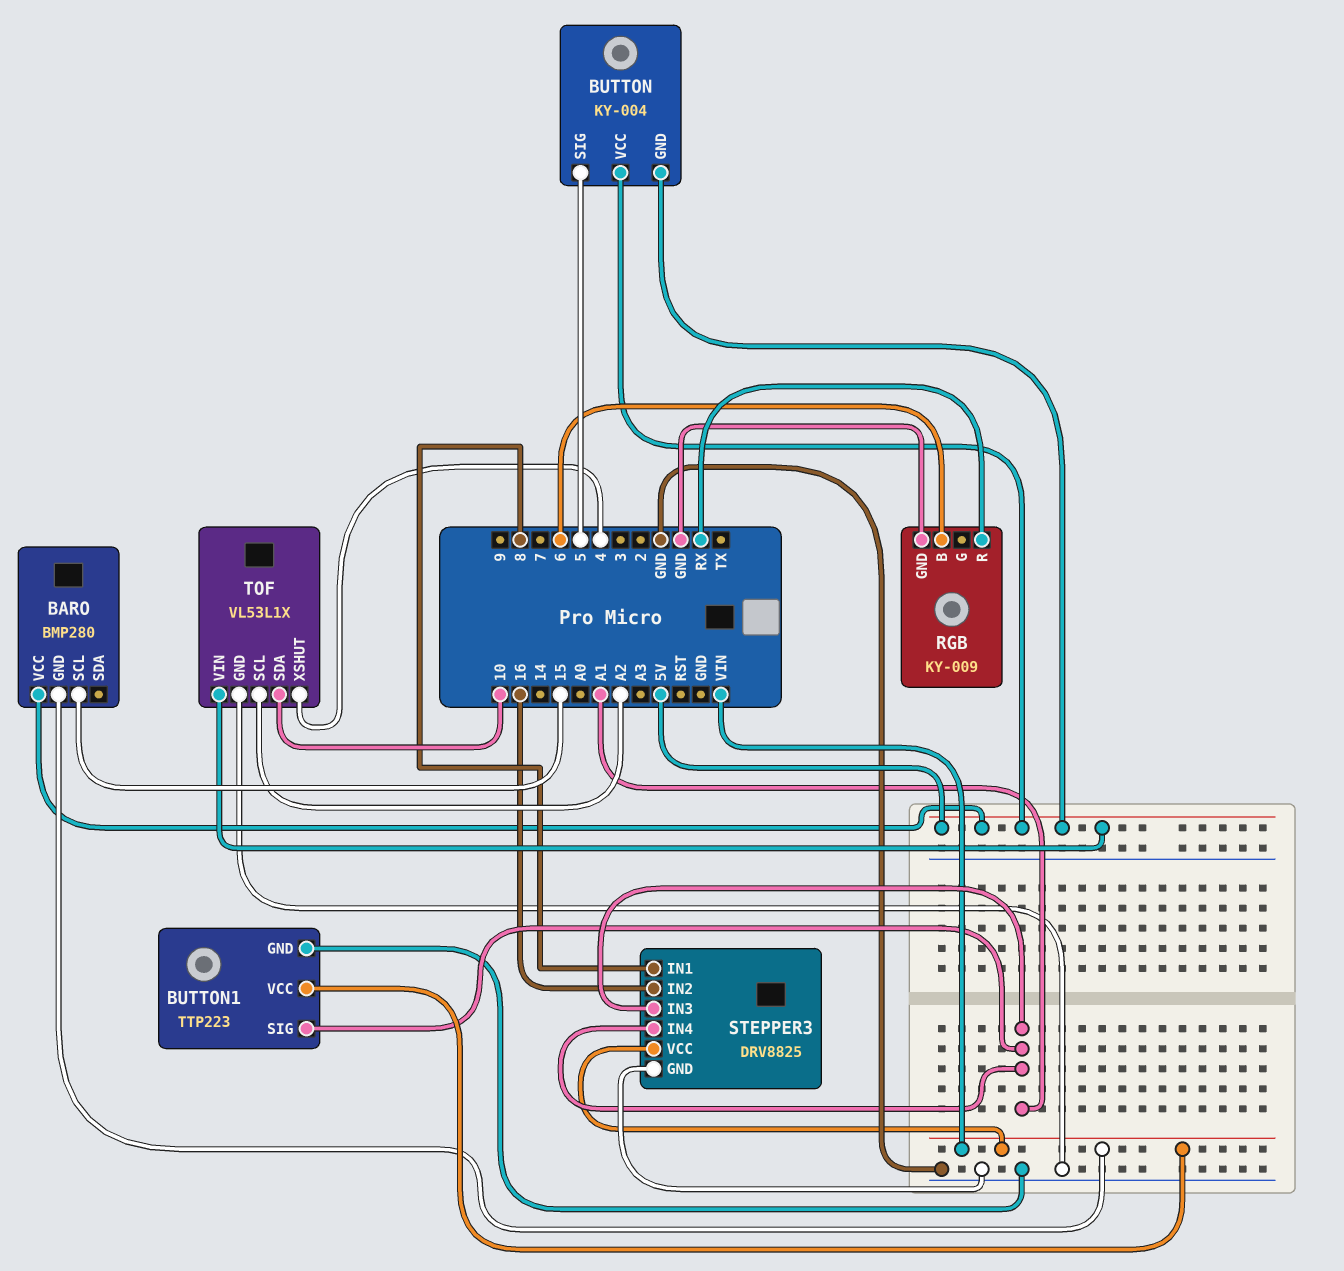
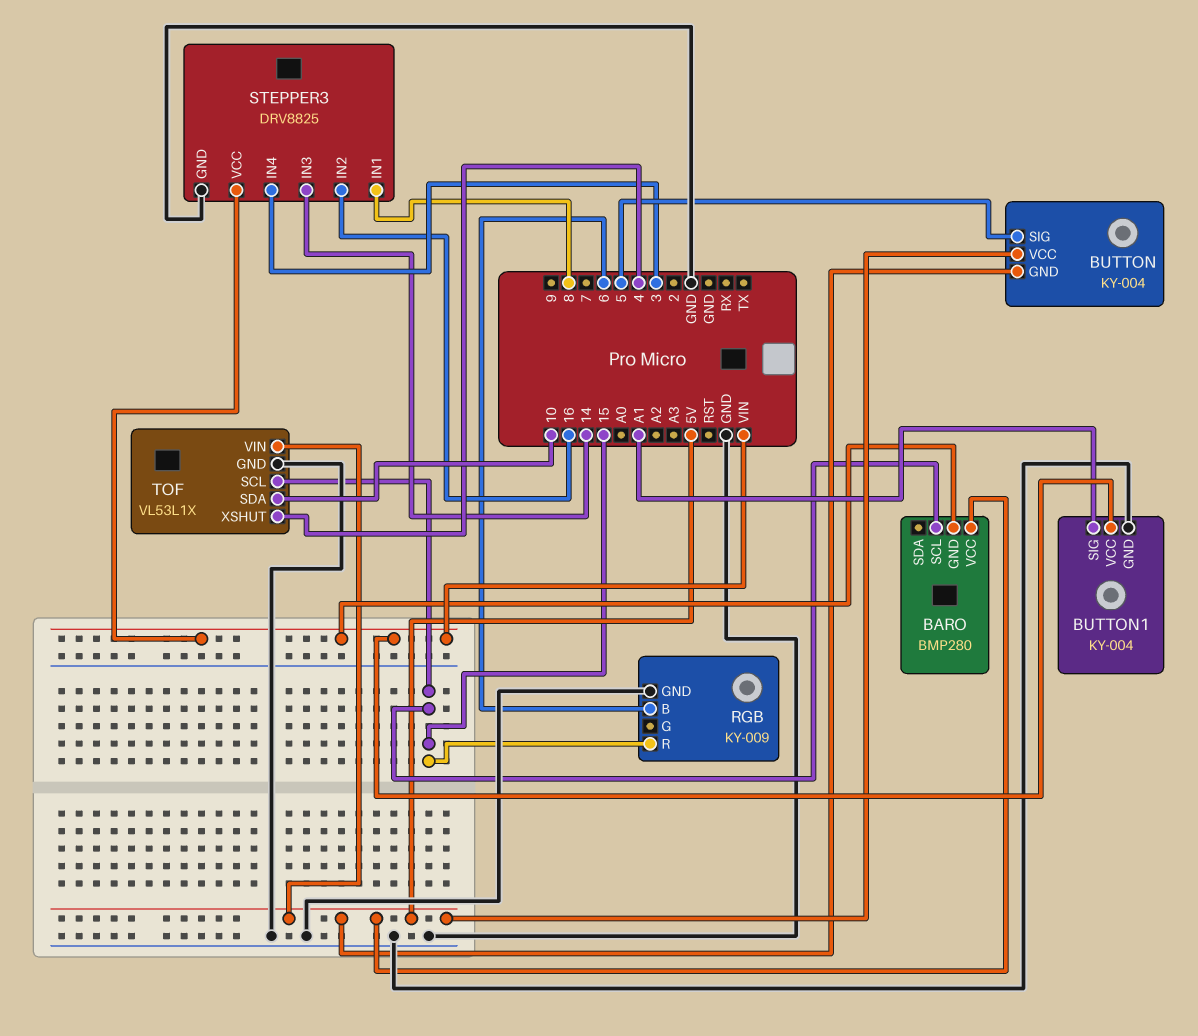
BUTTON1: TTP223 -> KY-004
RGB pin R: RX -> 15
STEPPER3 pin IN3: A1 -> 14
STEPPER3 pin IN4: A1 -> 3
TOF pin SCL: A2 -> 15

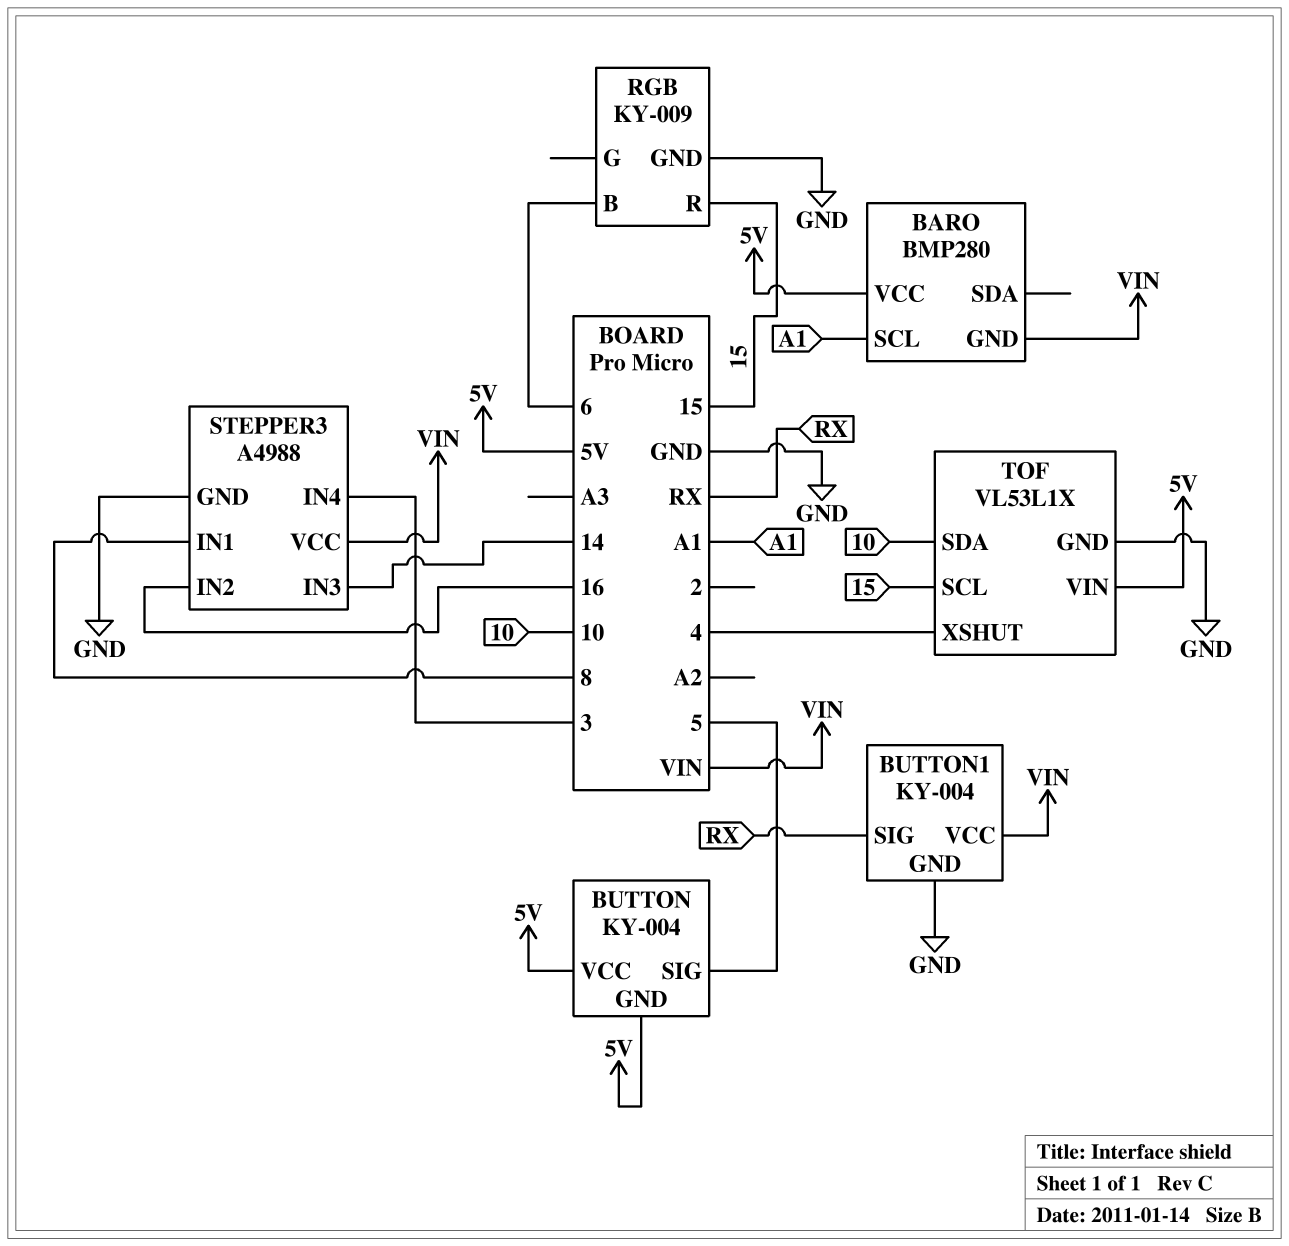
BARO pin SCL: 15 -> A1
BUTTON1 pin SIG: A1 -> RX
STEPPER3: DRV8825 -> A4988

